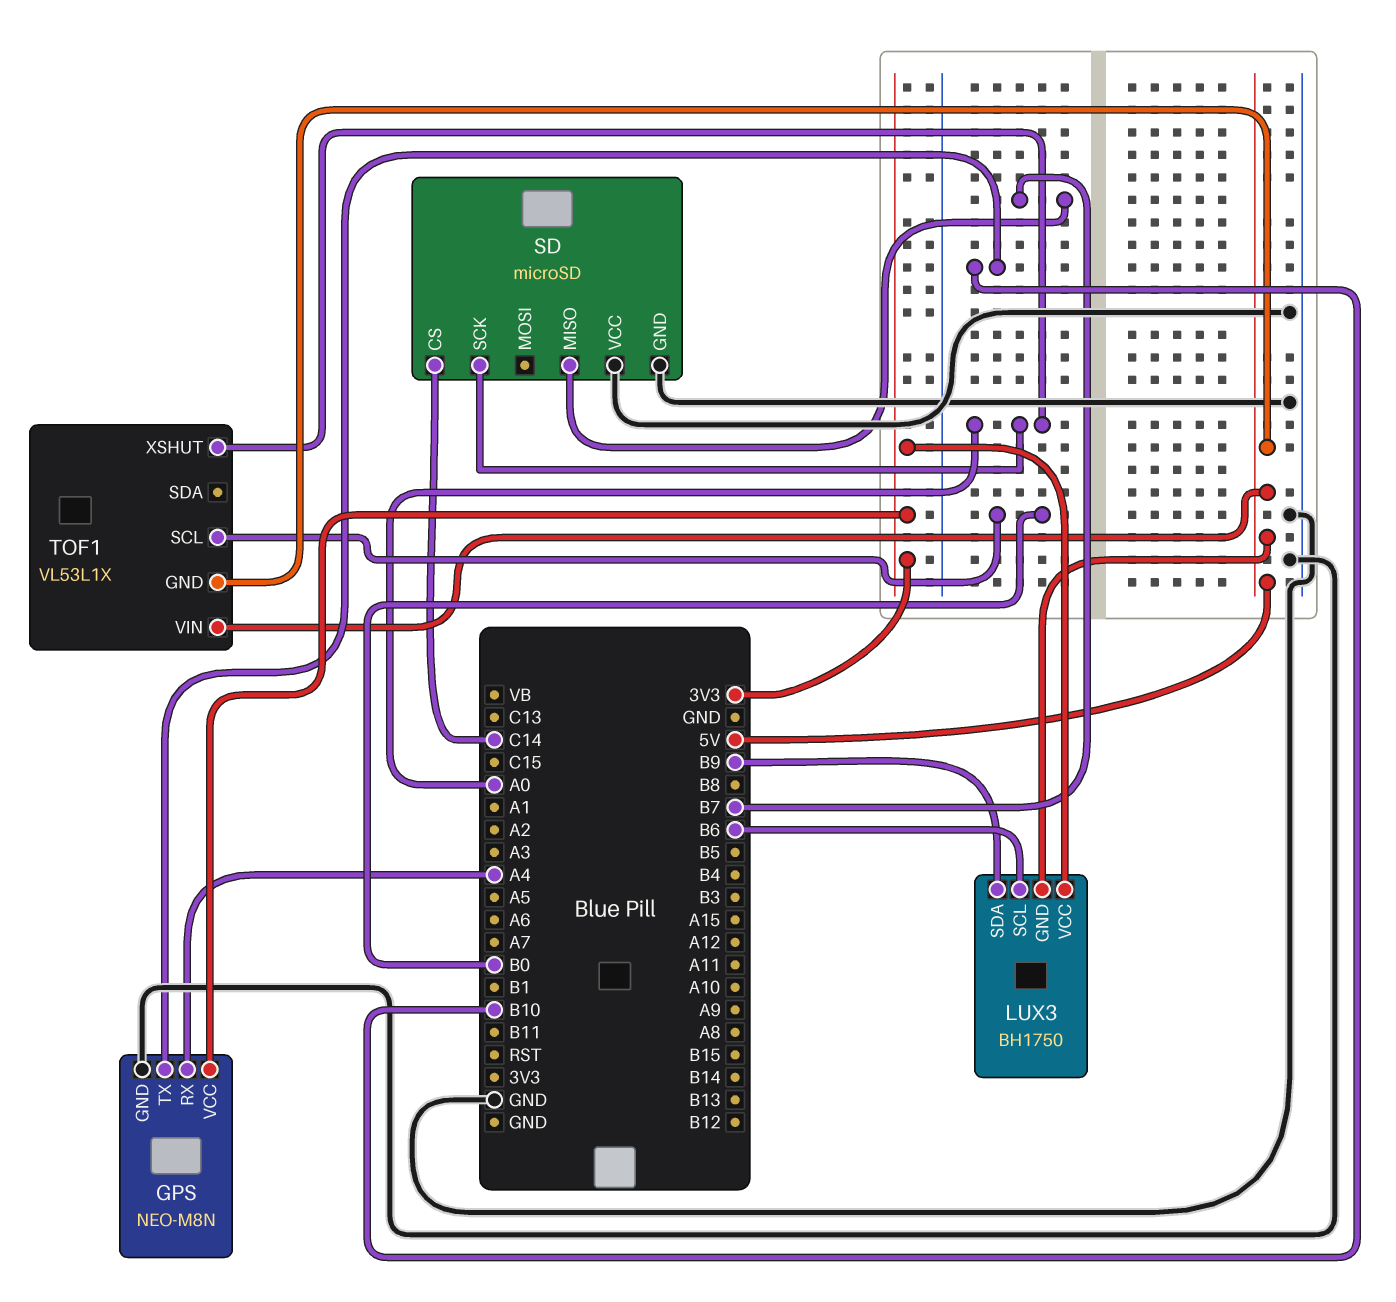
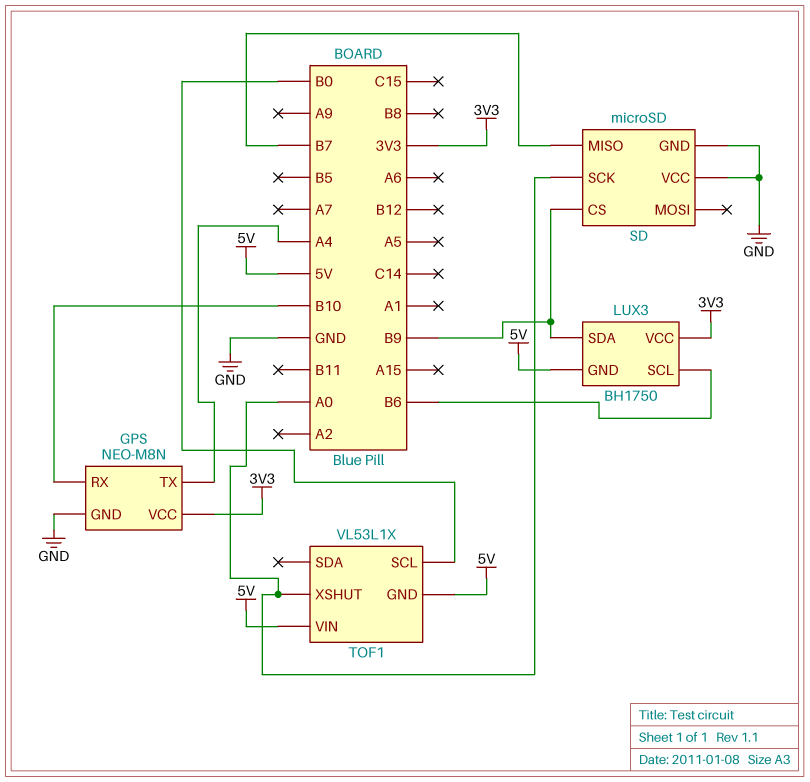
GPS pin RX: A4 -> B10
GPS pin TX: B10 -> A4
SD pin CS: C14 -> B9

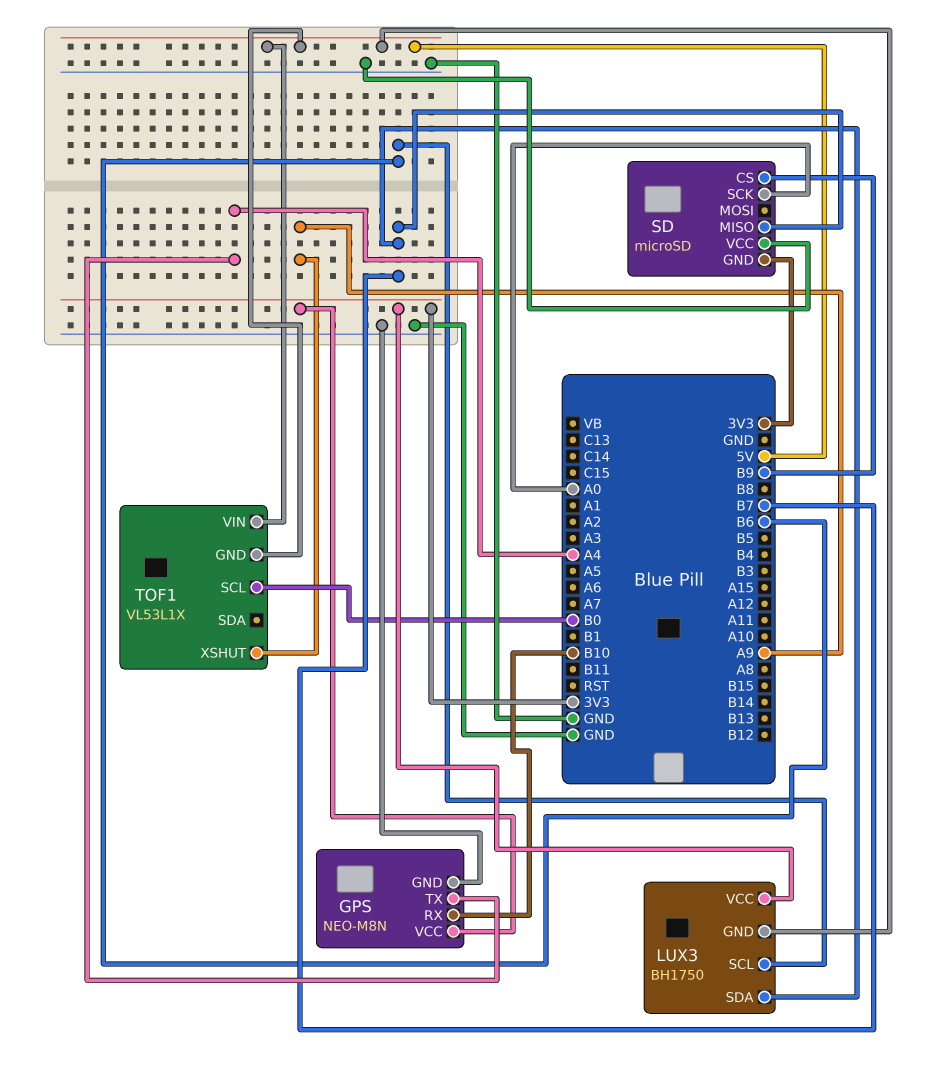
LUX3 pin SDA: B9 -> B7
SD pin GND: GND -> 3V3
TOF1 pin XSHUT: A0 -> A9

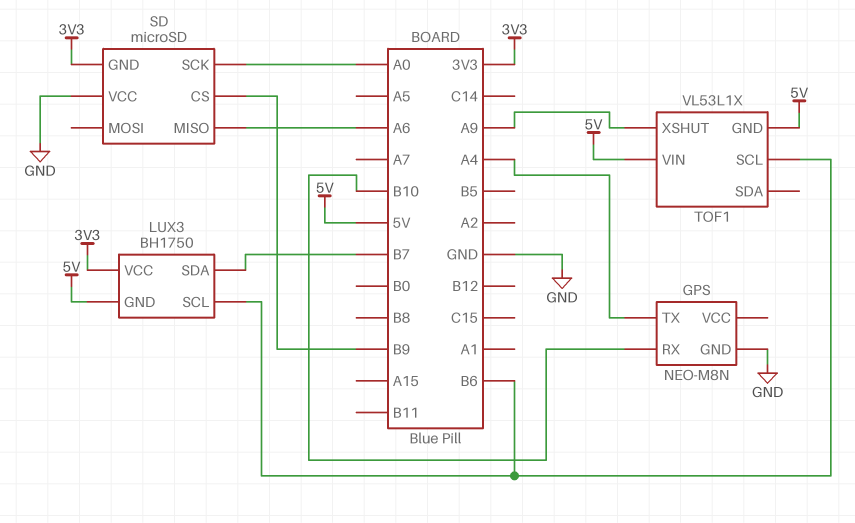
GPS pin VCC: 3V3 -> none
SD pin MISO: B7 -> A6
TOF1 pin SCL: B0 -> B6

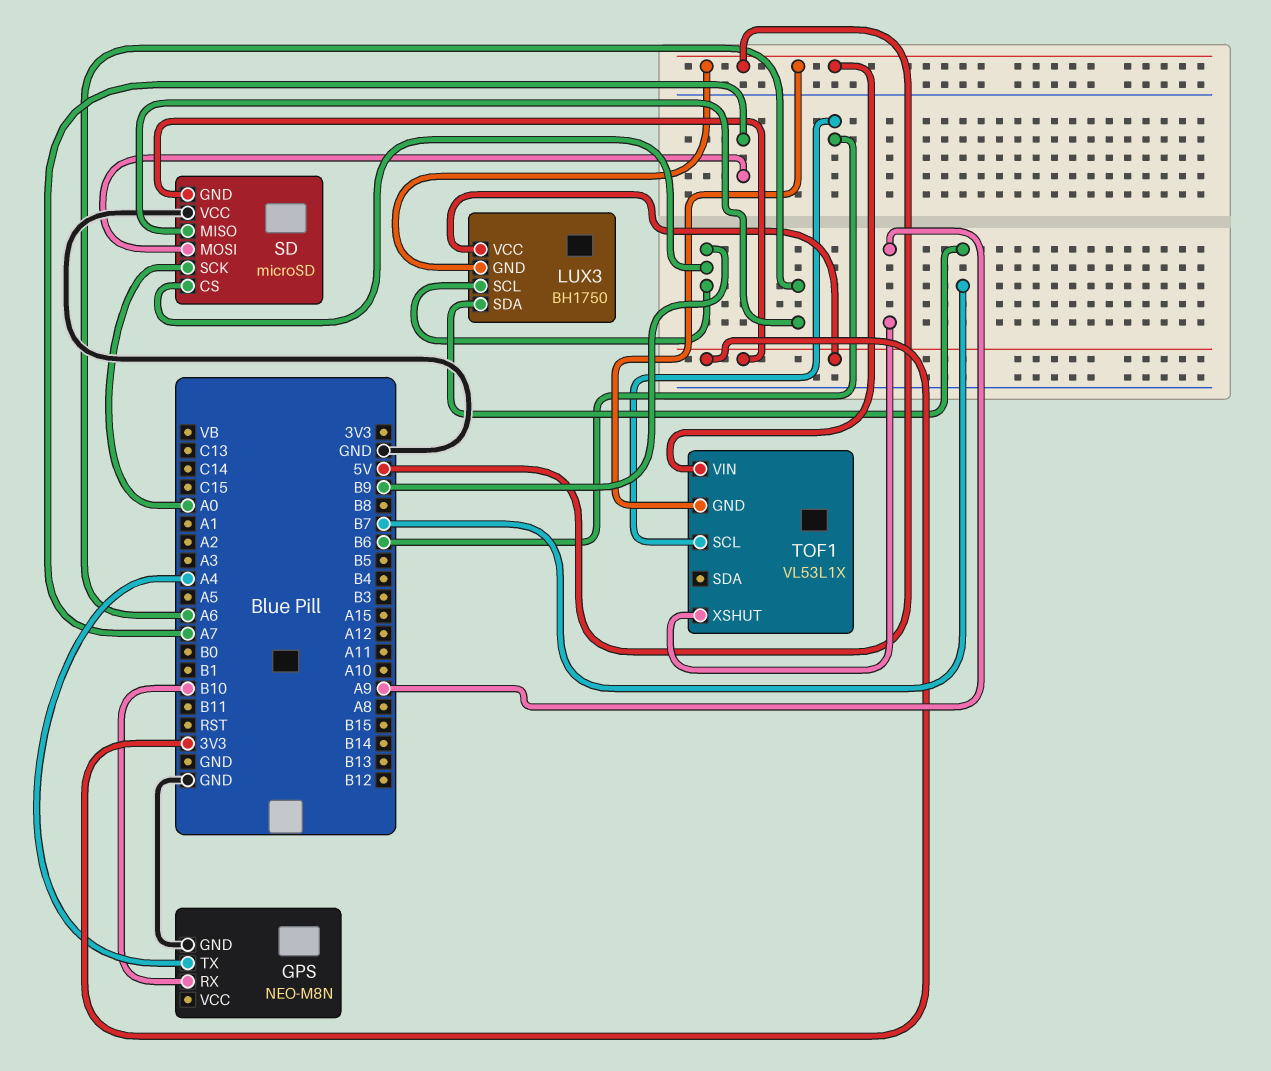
LUX3 pin SCL: B6 -> B9
SD pin MOSI: none -> A7

